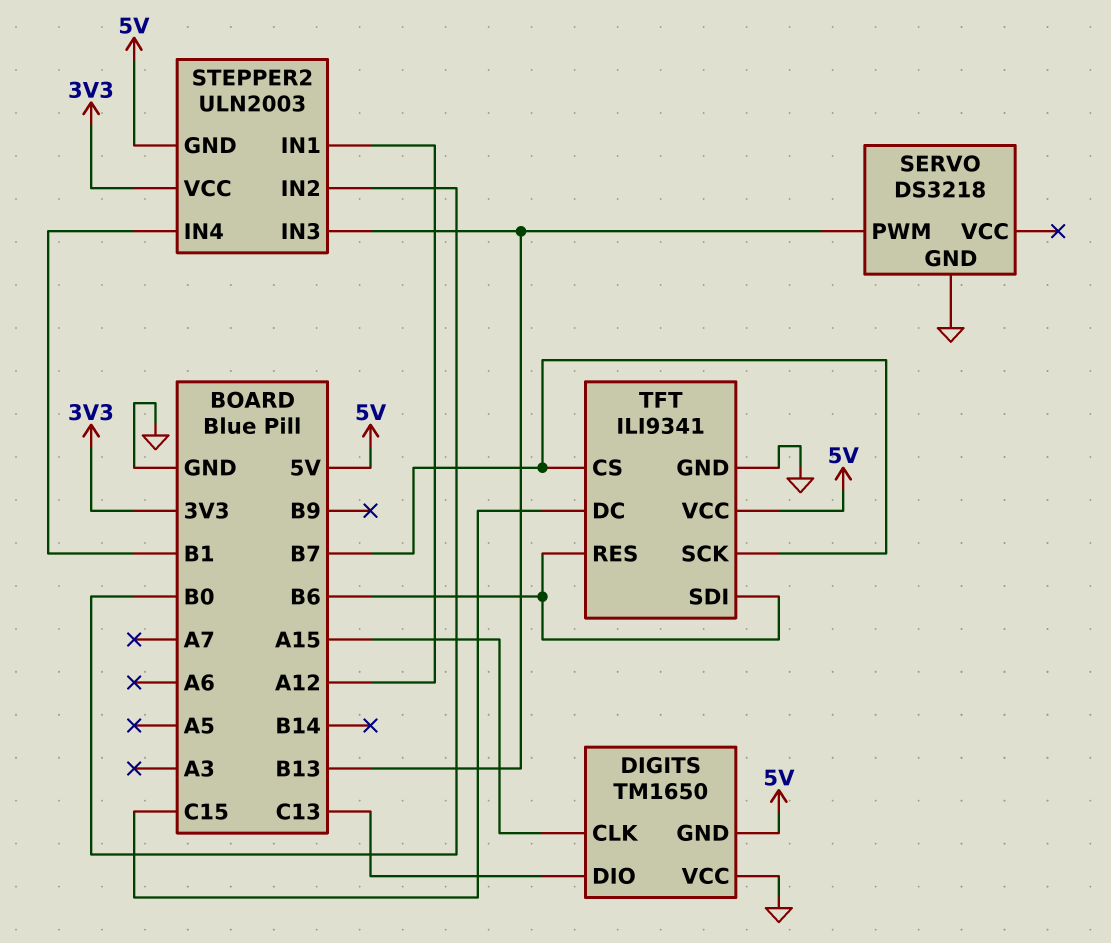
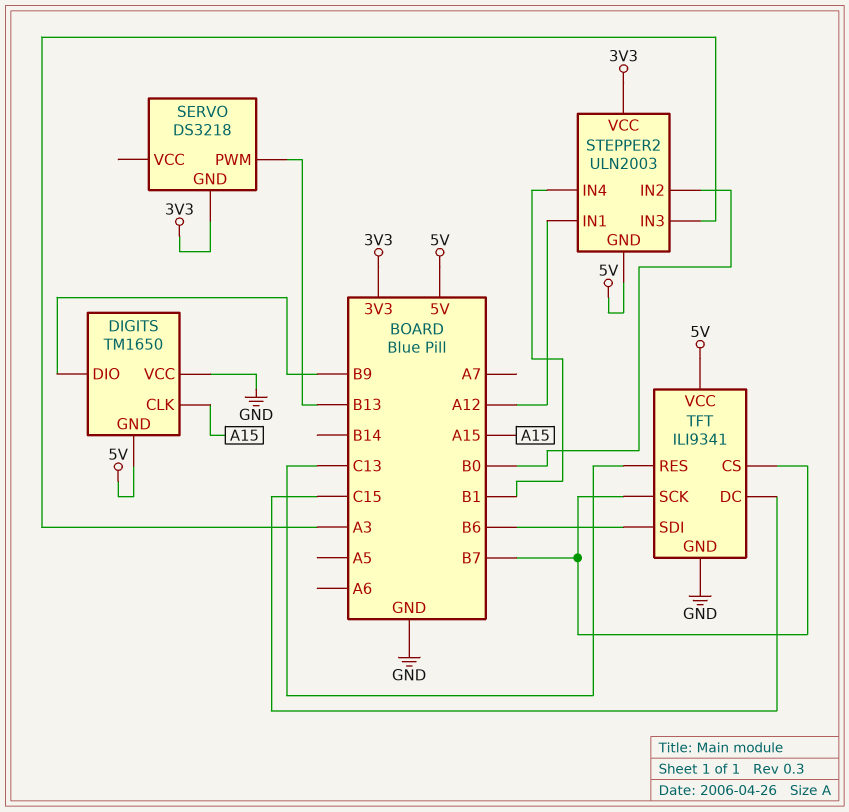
DIGITS pin DIO: C13 -> B9
SERVO pin GND: GND -> 3V3
STEPPER2 pin IN3: B13 -> A3
TFT pin RES: B6 -> C13

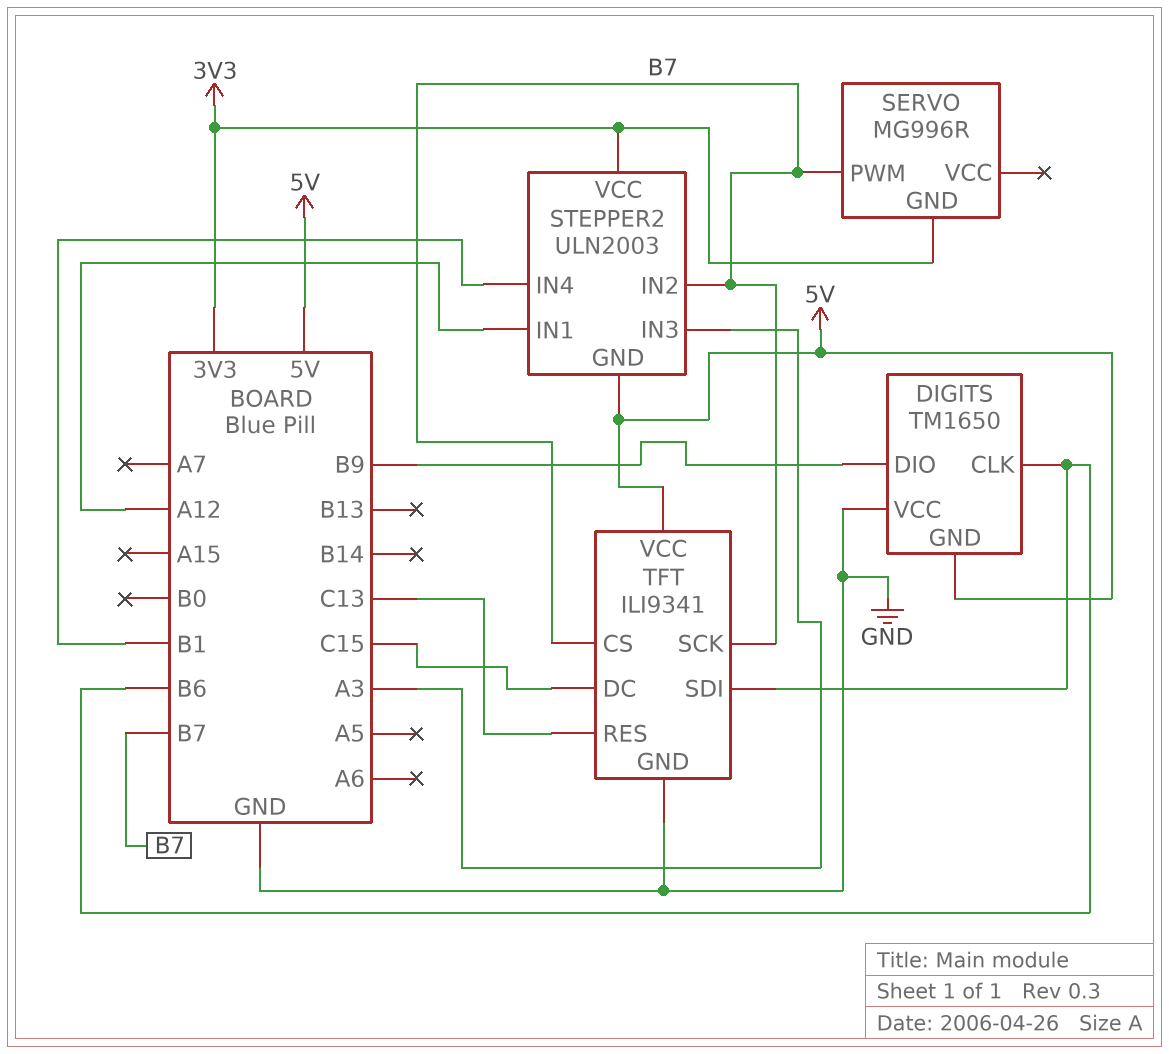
DIGITS pin CLK: A15 -> B6
SERVO: DS3218 -> MG996R
SERVO pin PWM: B13 -> B7
STEPPER2 pin IN2: B0 -> B7

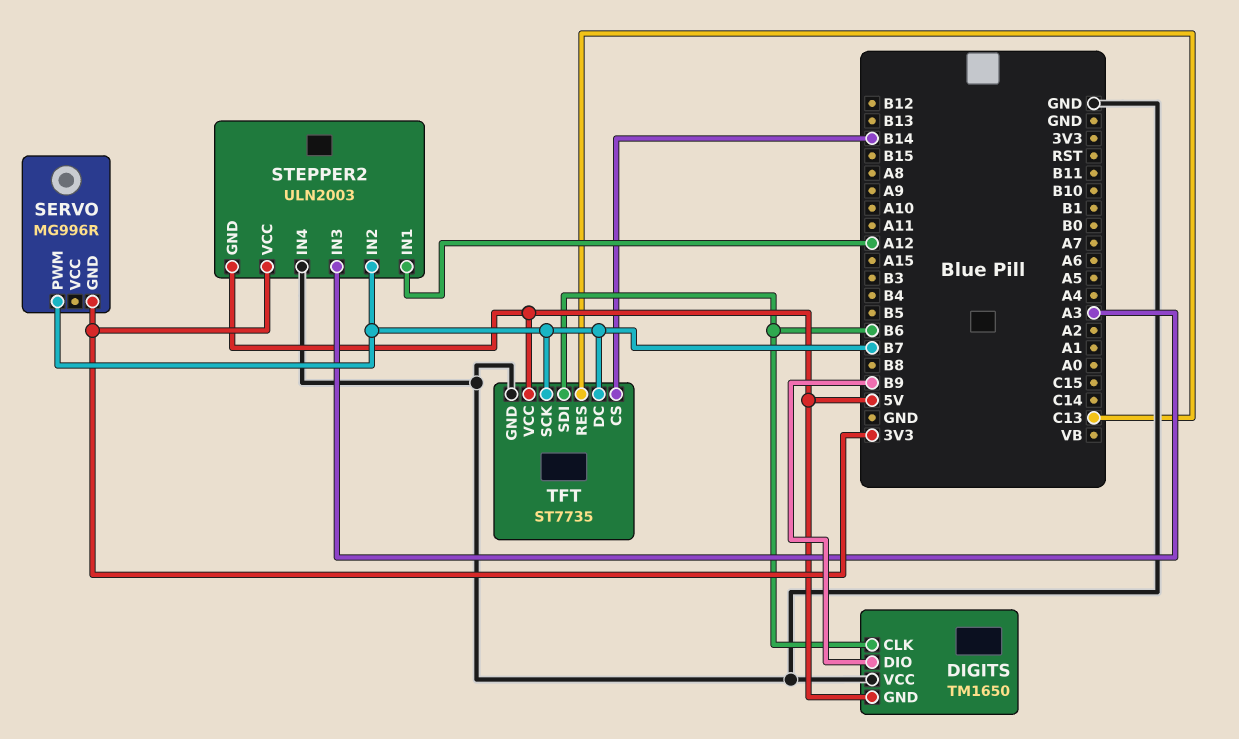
STEPPER2 pin IN4: B1 -> GND
TFT: ILI9341 -> ST7735
TFT pin CS: B7 -> B14
TFT pin DC: C15 -> B7

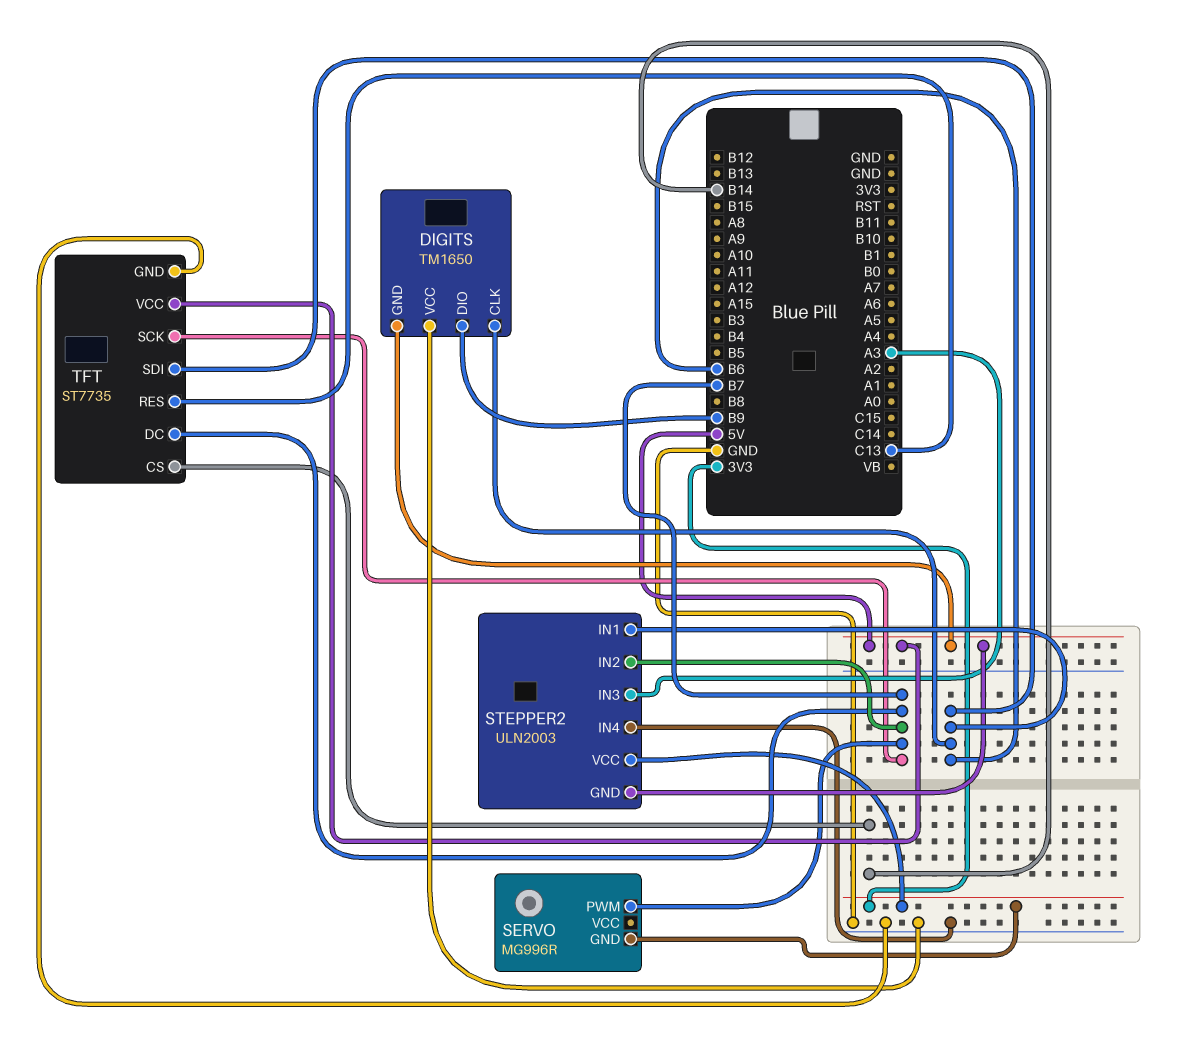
STEPPER2 pin IN1: A12 -> B6

